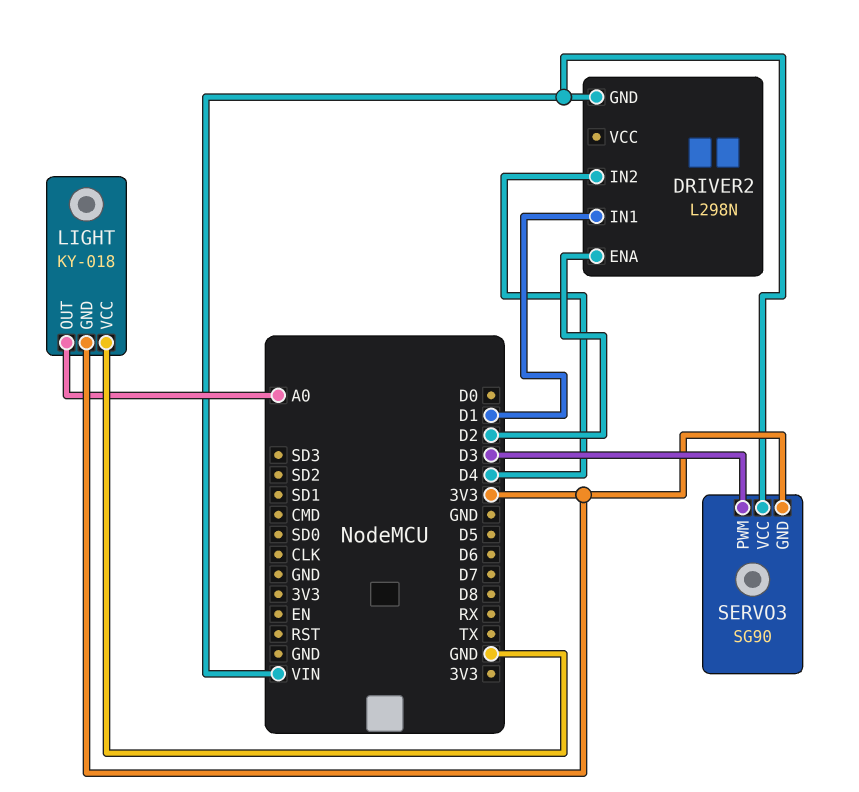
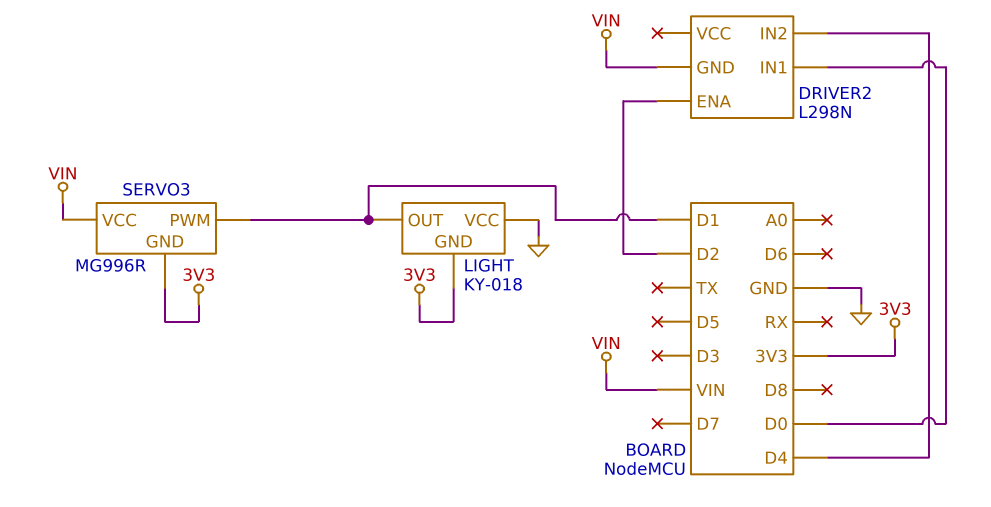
DRIVER2 pin IN1: D1 -> D0
LIGHT pin OUT: A0 -> D1
SERVO3: SG90 -> MG996R
SERVO3 pin PWM: D3 -> D1

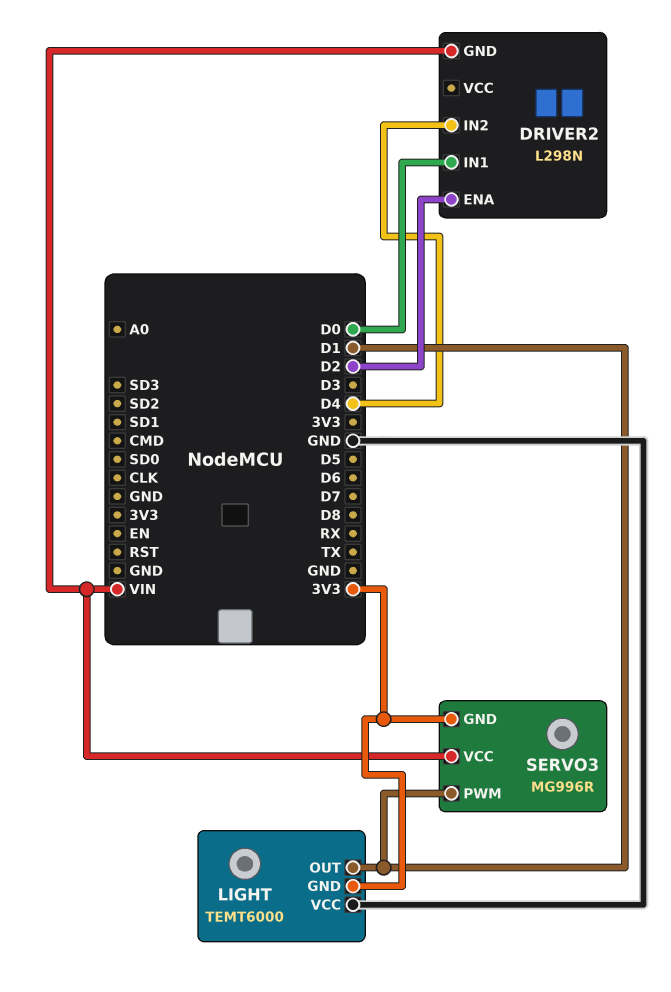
LIGHT: KY-018 -> TEMT6000

